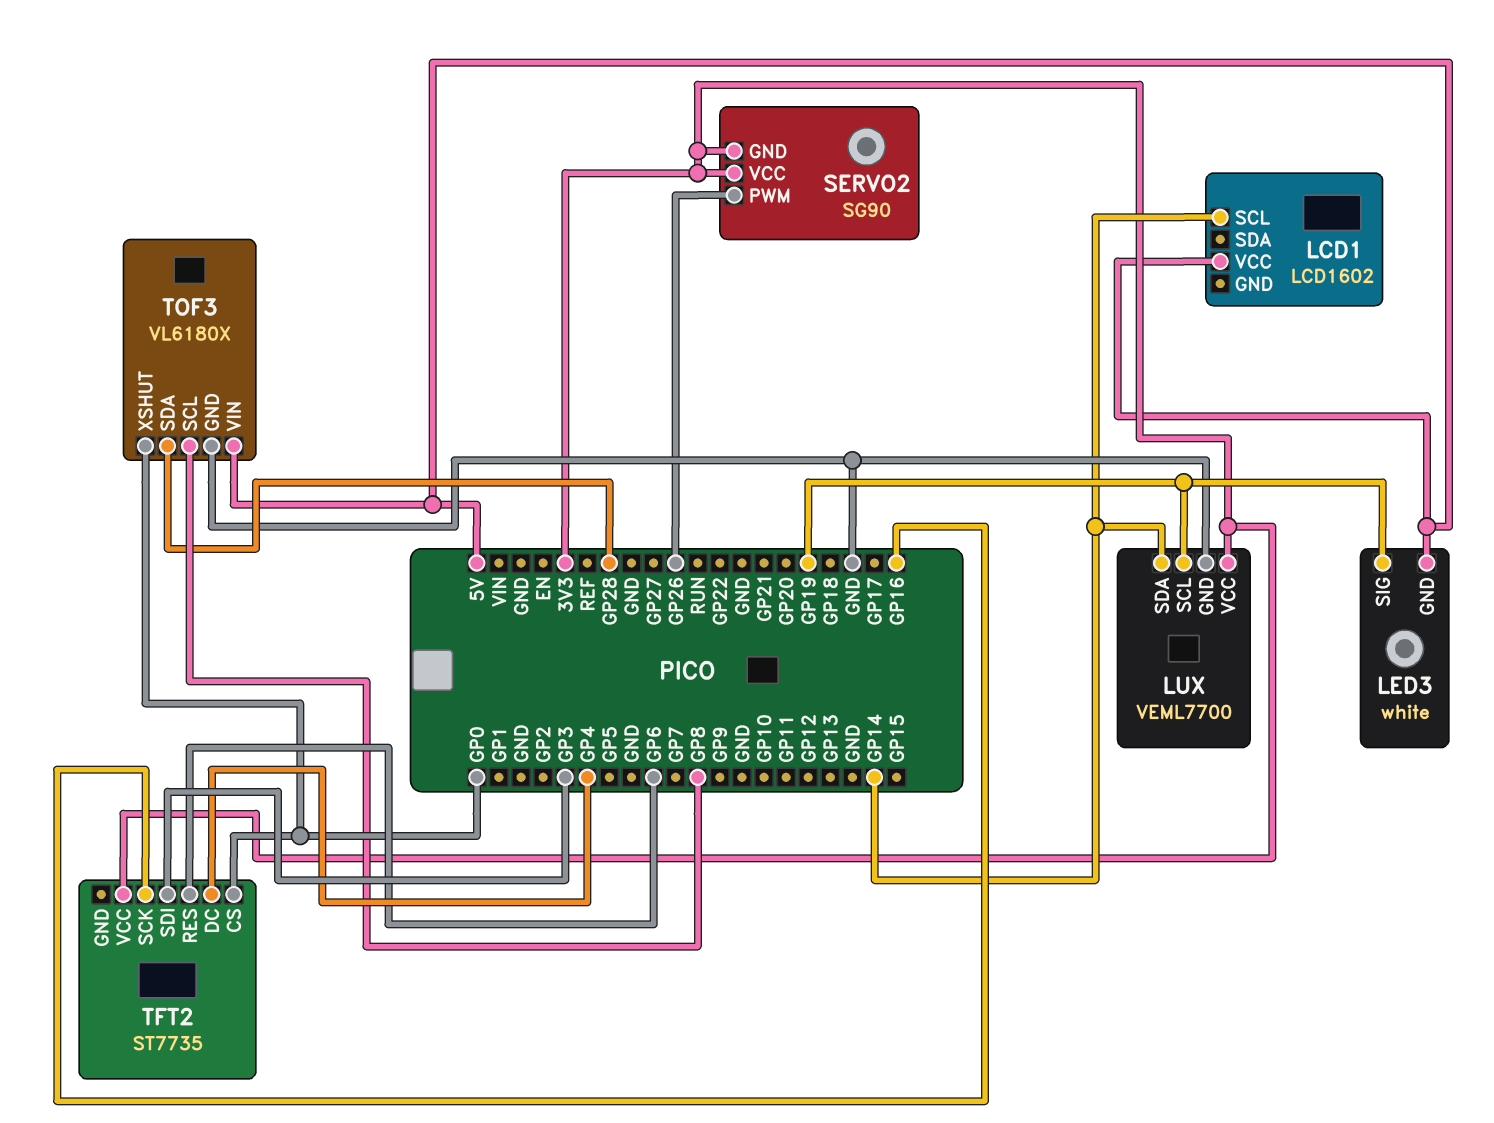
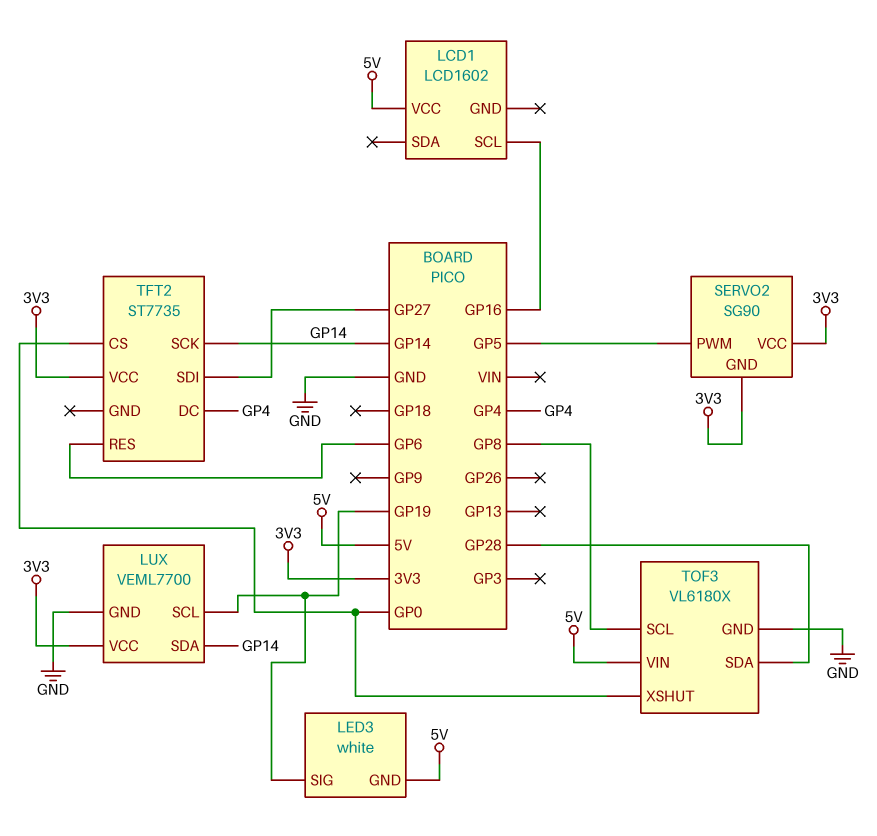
LCD1 pin SCL: GP14 -> GP16
SERVO2 pin PWM: GP26 -> GP5
TFT2 pin SCK: GP16 -> GP14
TFT2 pin SDI: GP3 -> GP27

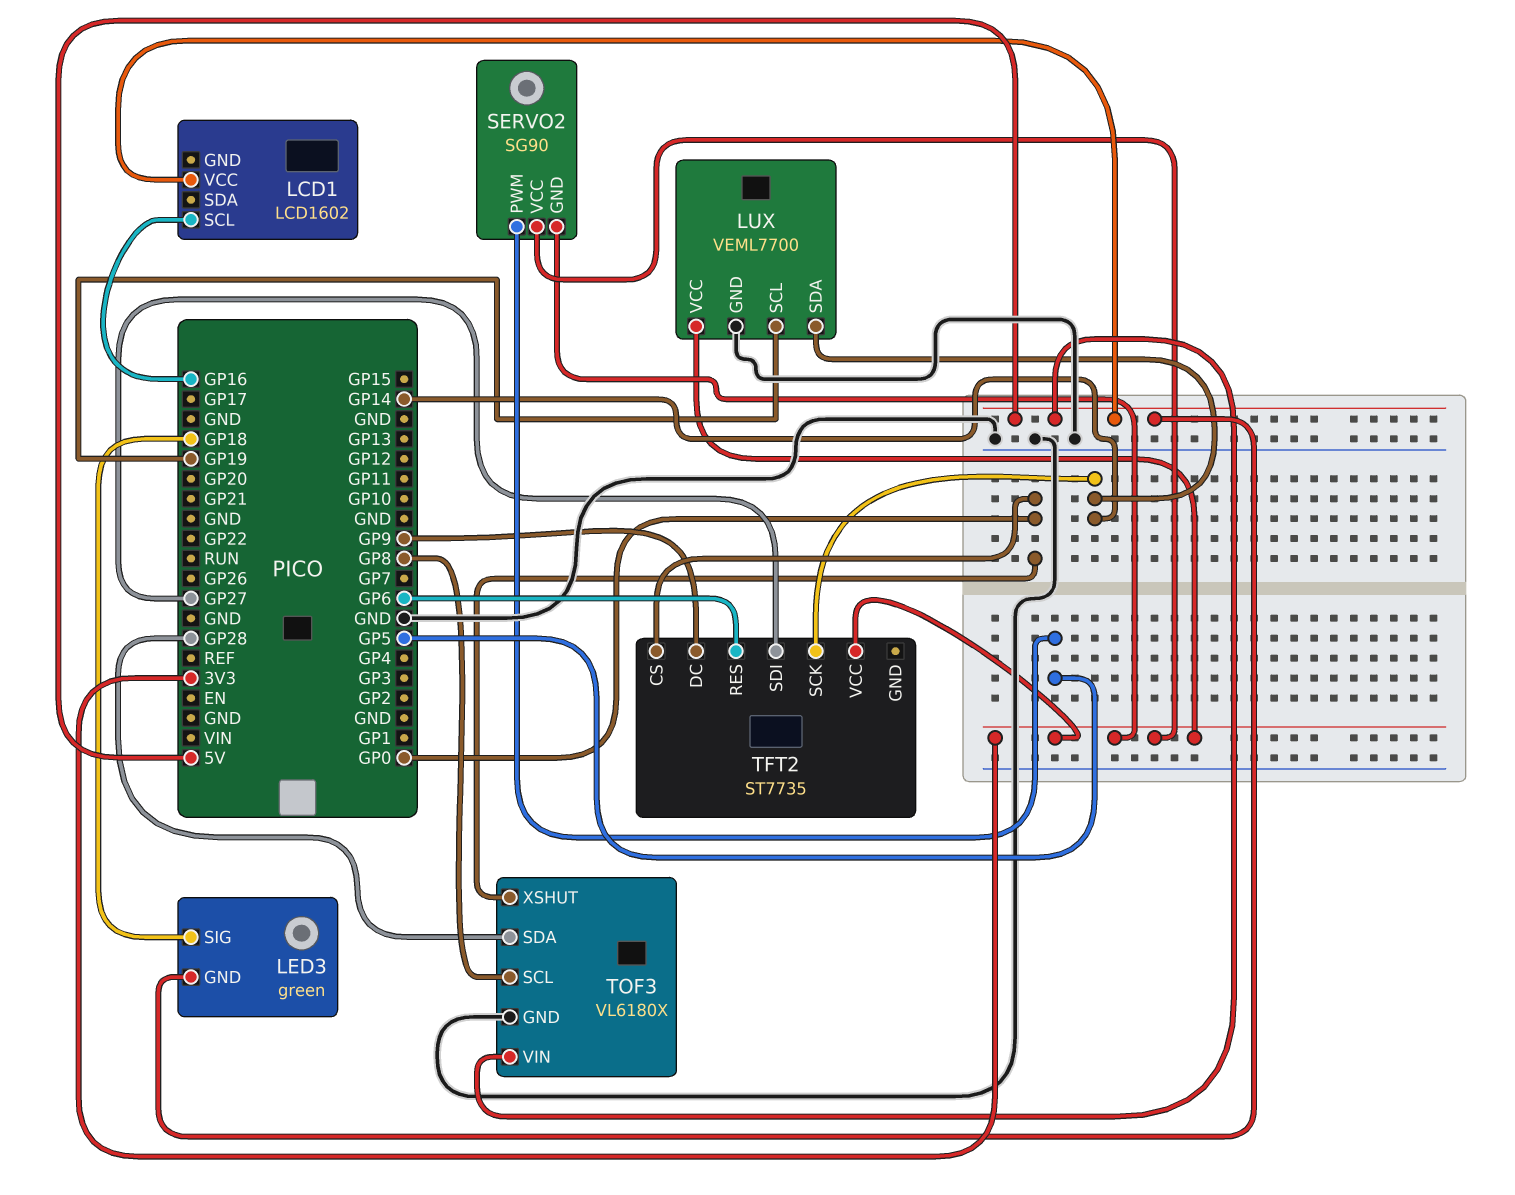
LED3: white -> green
LED3 pin SIG: GP19 -> GP18
TFT2 pin DC: GP4 -> GP9

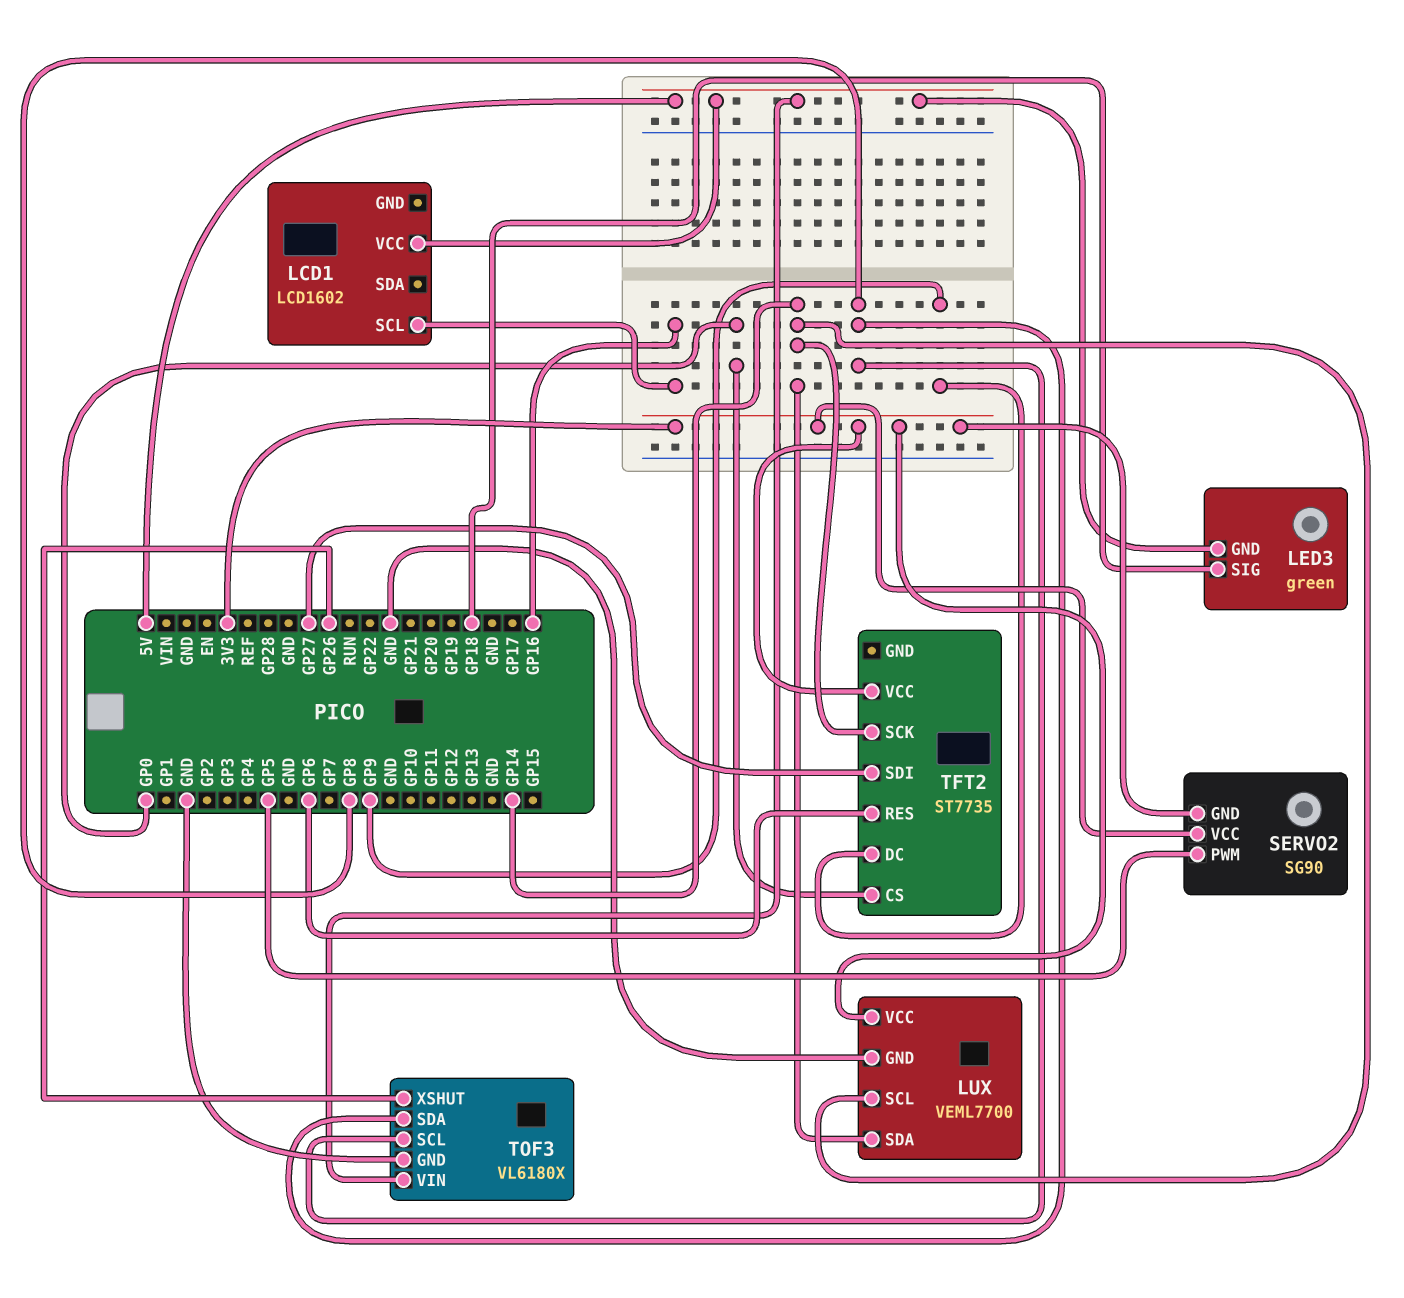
LUX pin SCL: GP19 -> GP14
TOF3 pin SDA: GP28 -> GP8
TOF3 pin XSHUT: GP0 -> GP26

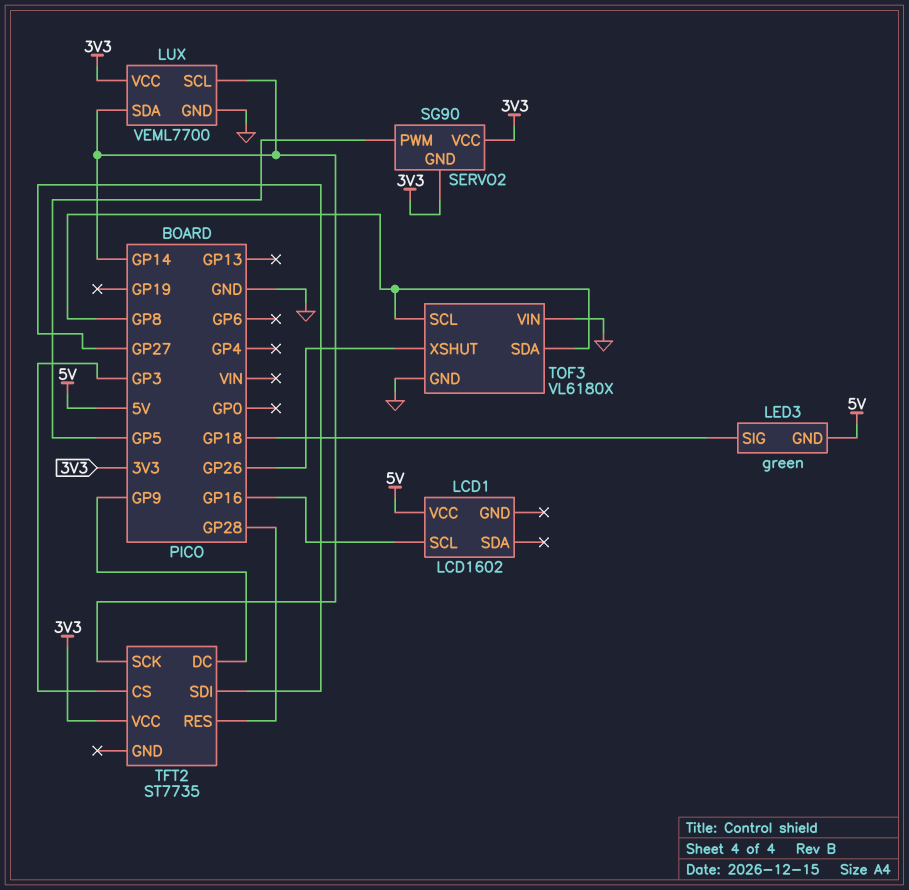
TFT2 pin CS: GP0 -> GP3
TFT2 pin RES: GP6 -> GP28
TOF3 pin VIN: 5V -> GND

